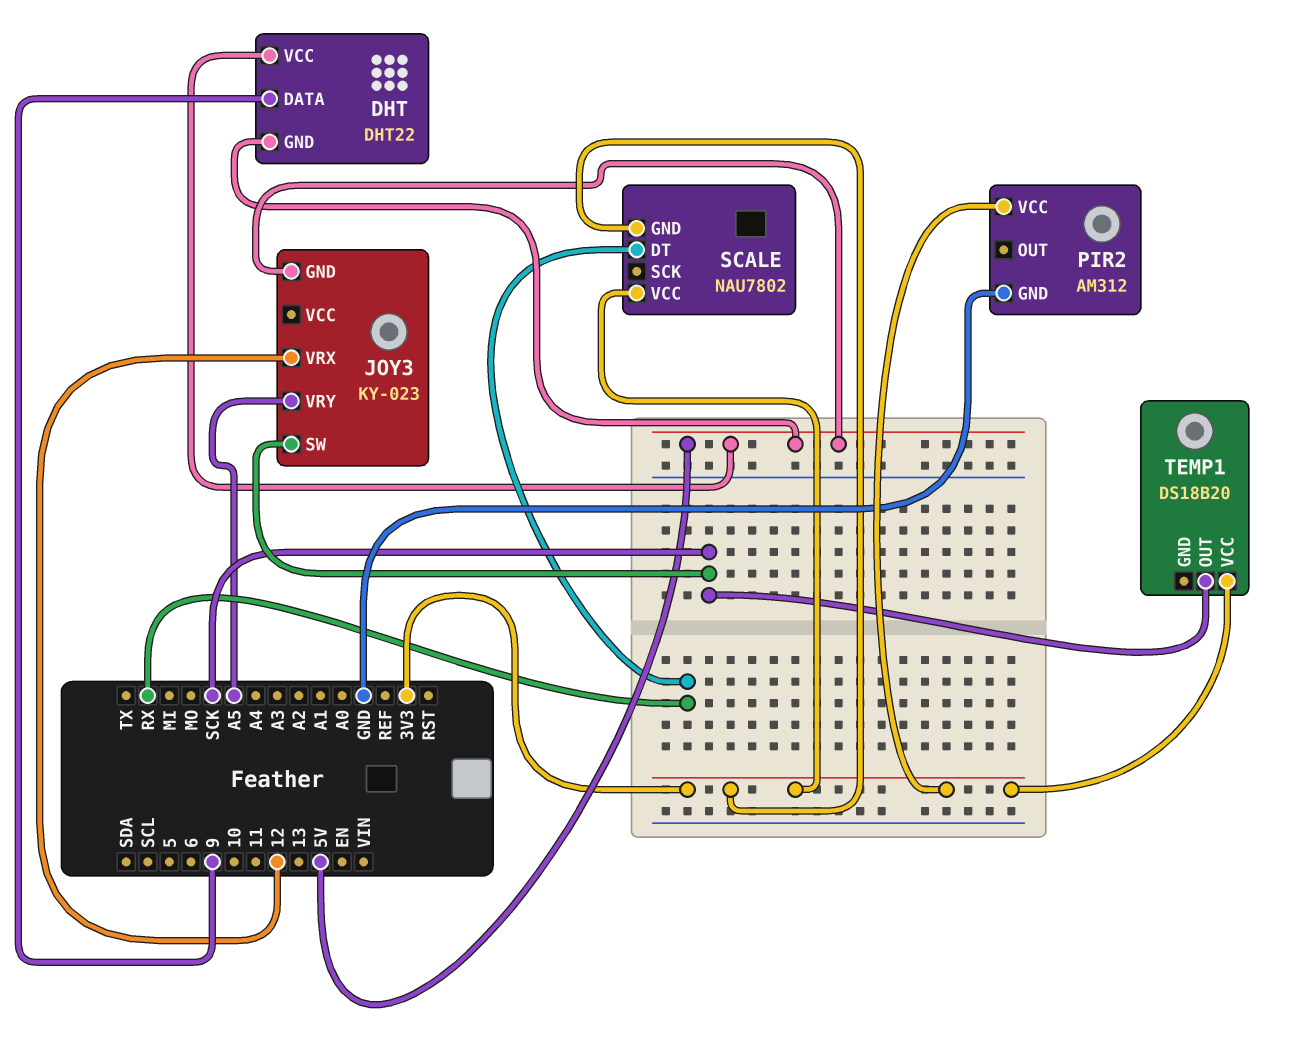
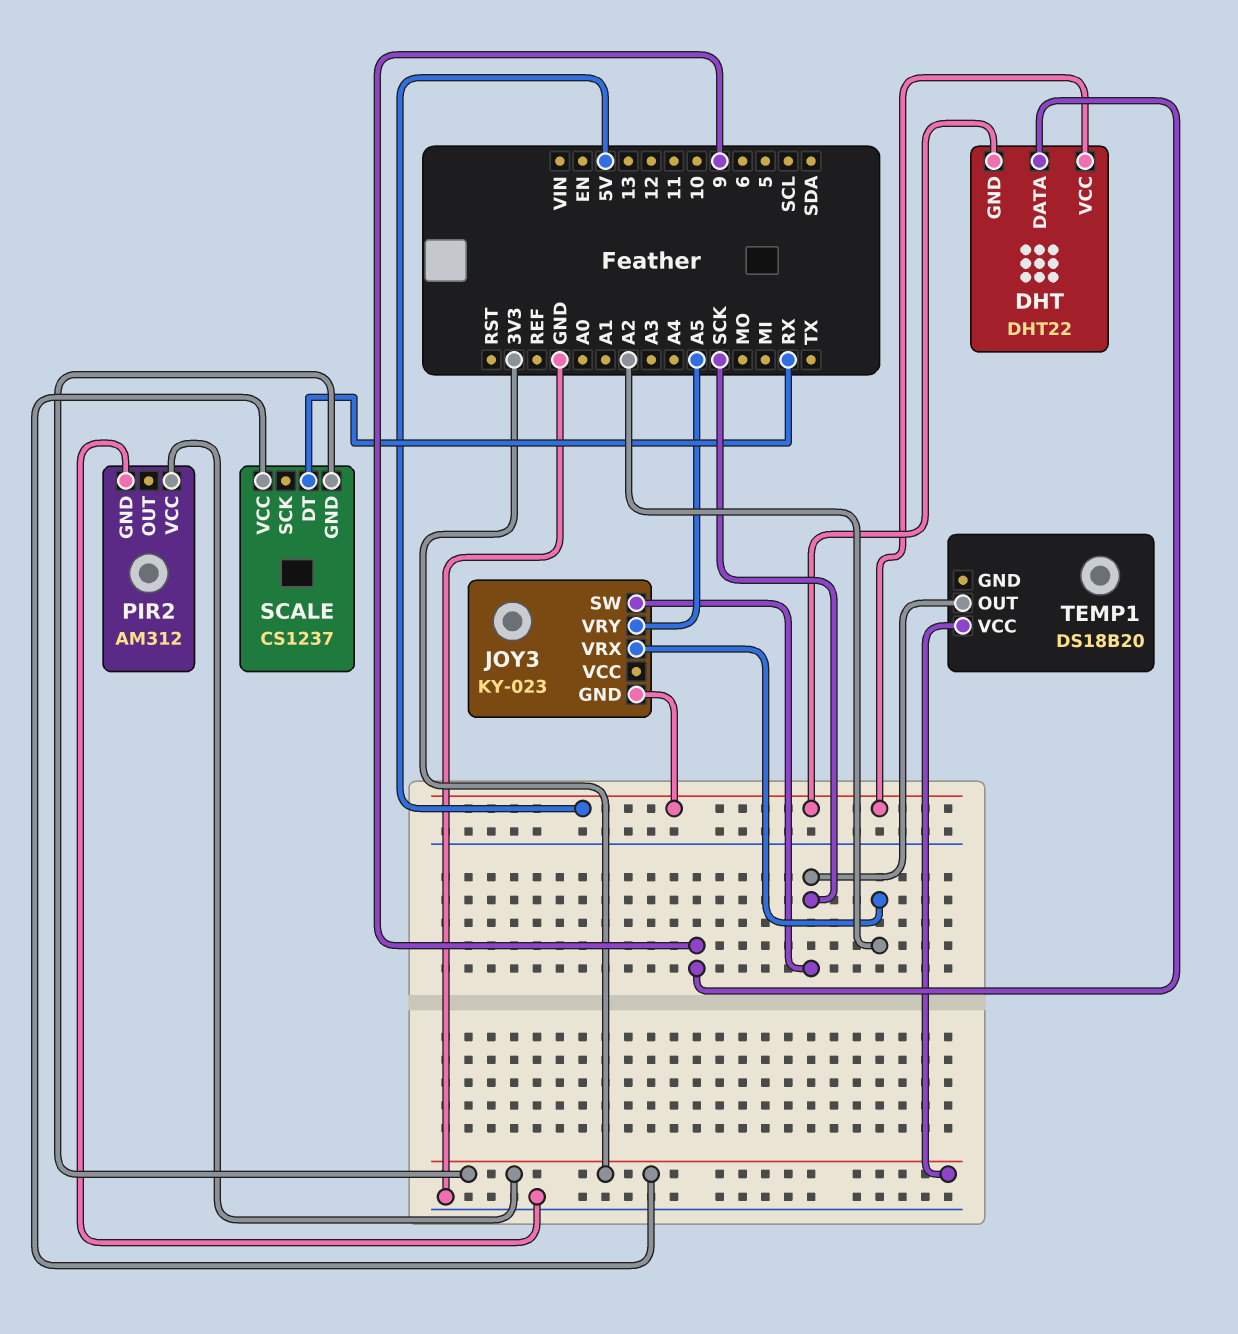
JOY3 pin VRX: 12 -> A2
SCALE: NAU7802 -> CS1237

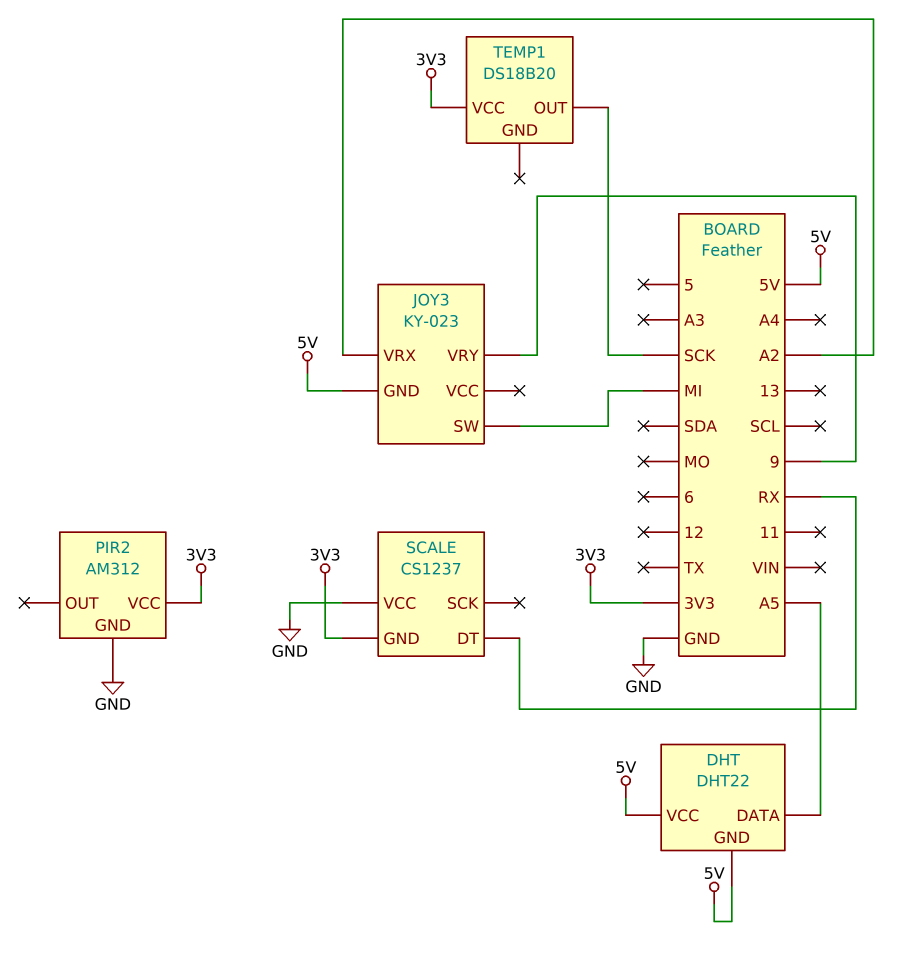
DHT pin DATA: 9 -> A5
JOY3 pin SW: SCK -> MI
JOY3 pin VRY: A5 -> 9
SCALE pin VCC: 3V3 -> GND

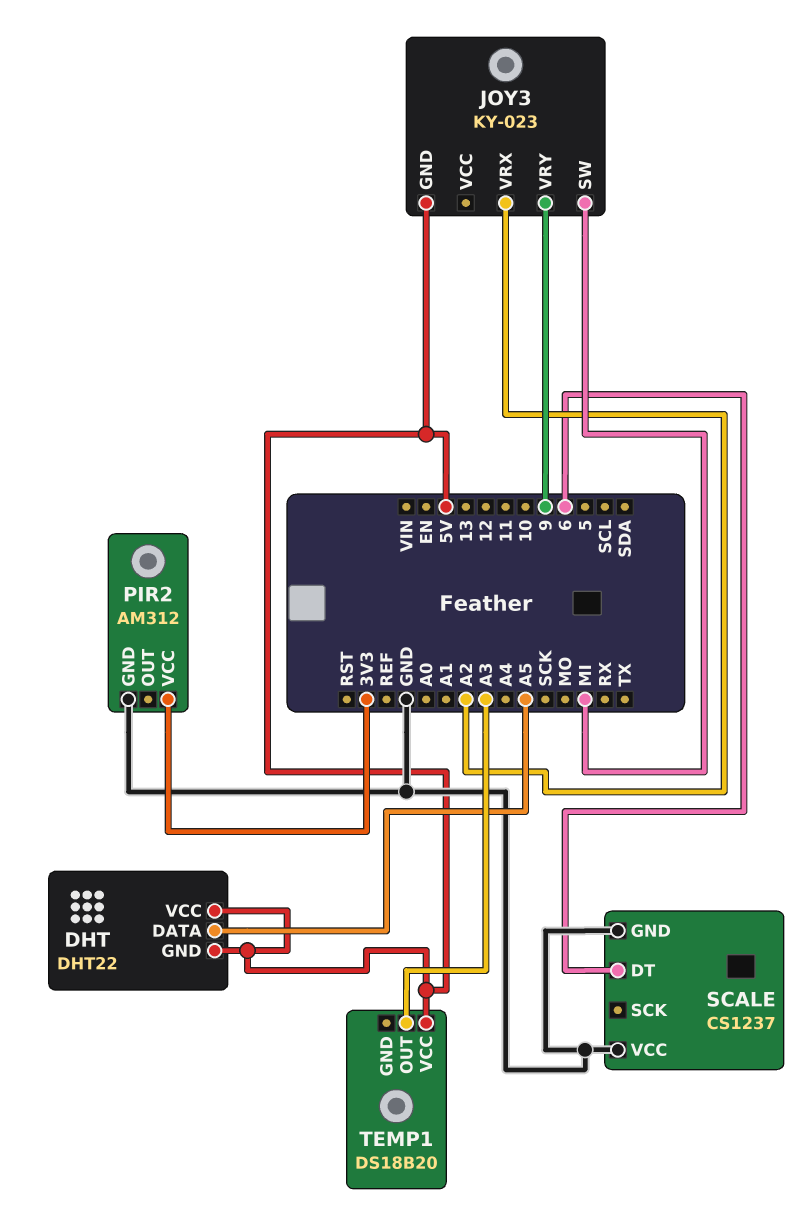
SCALE pin DT: RX -> 6
SCALE pin GND: 3V3 -> GND
TEMP1 pin OUT: SCK -> A3
TEMP1 pin VCC: 3V3 -> 5V

